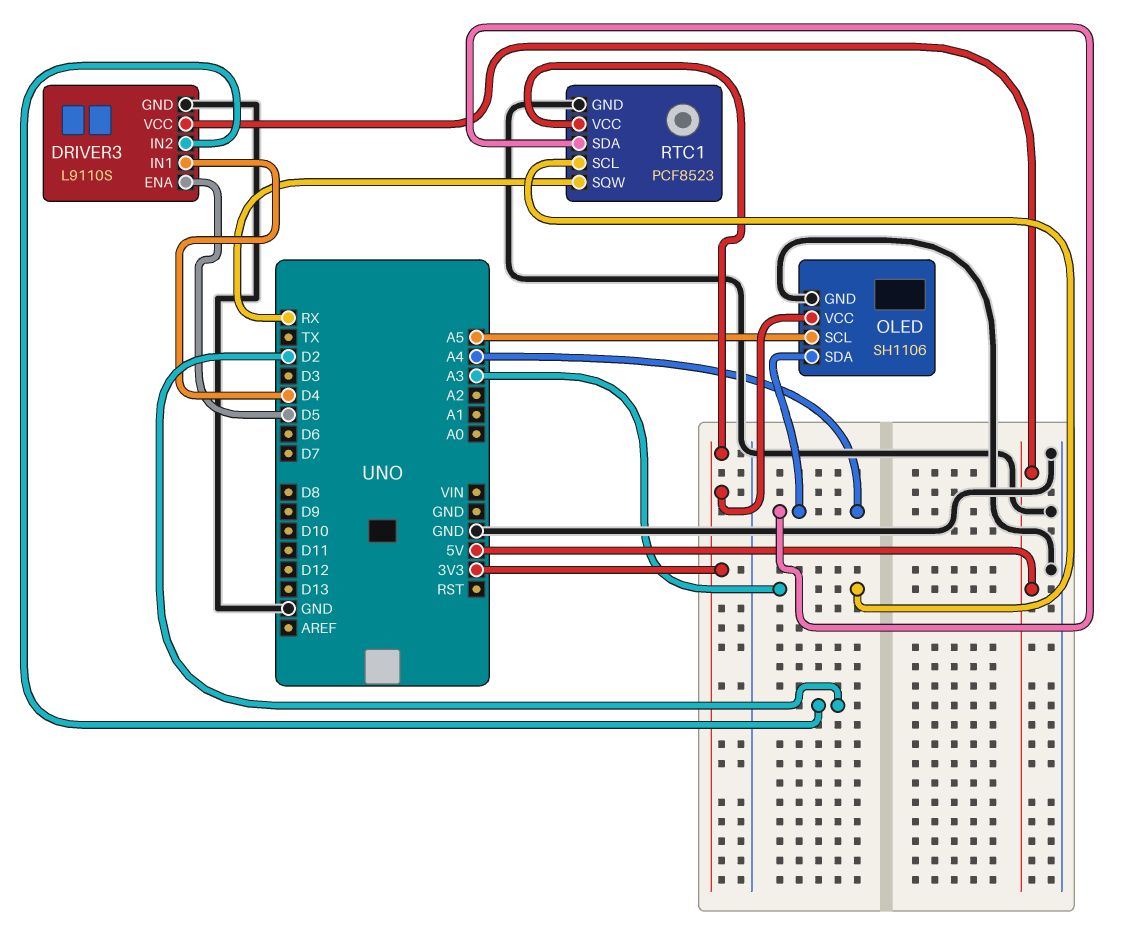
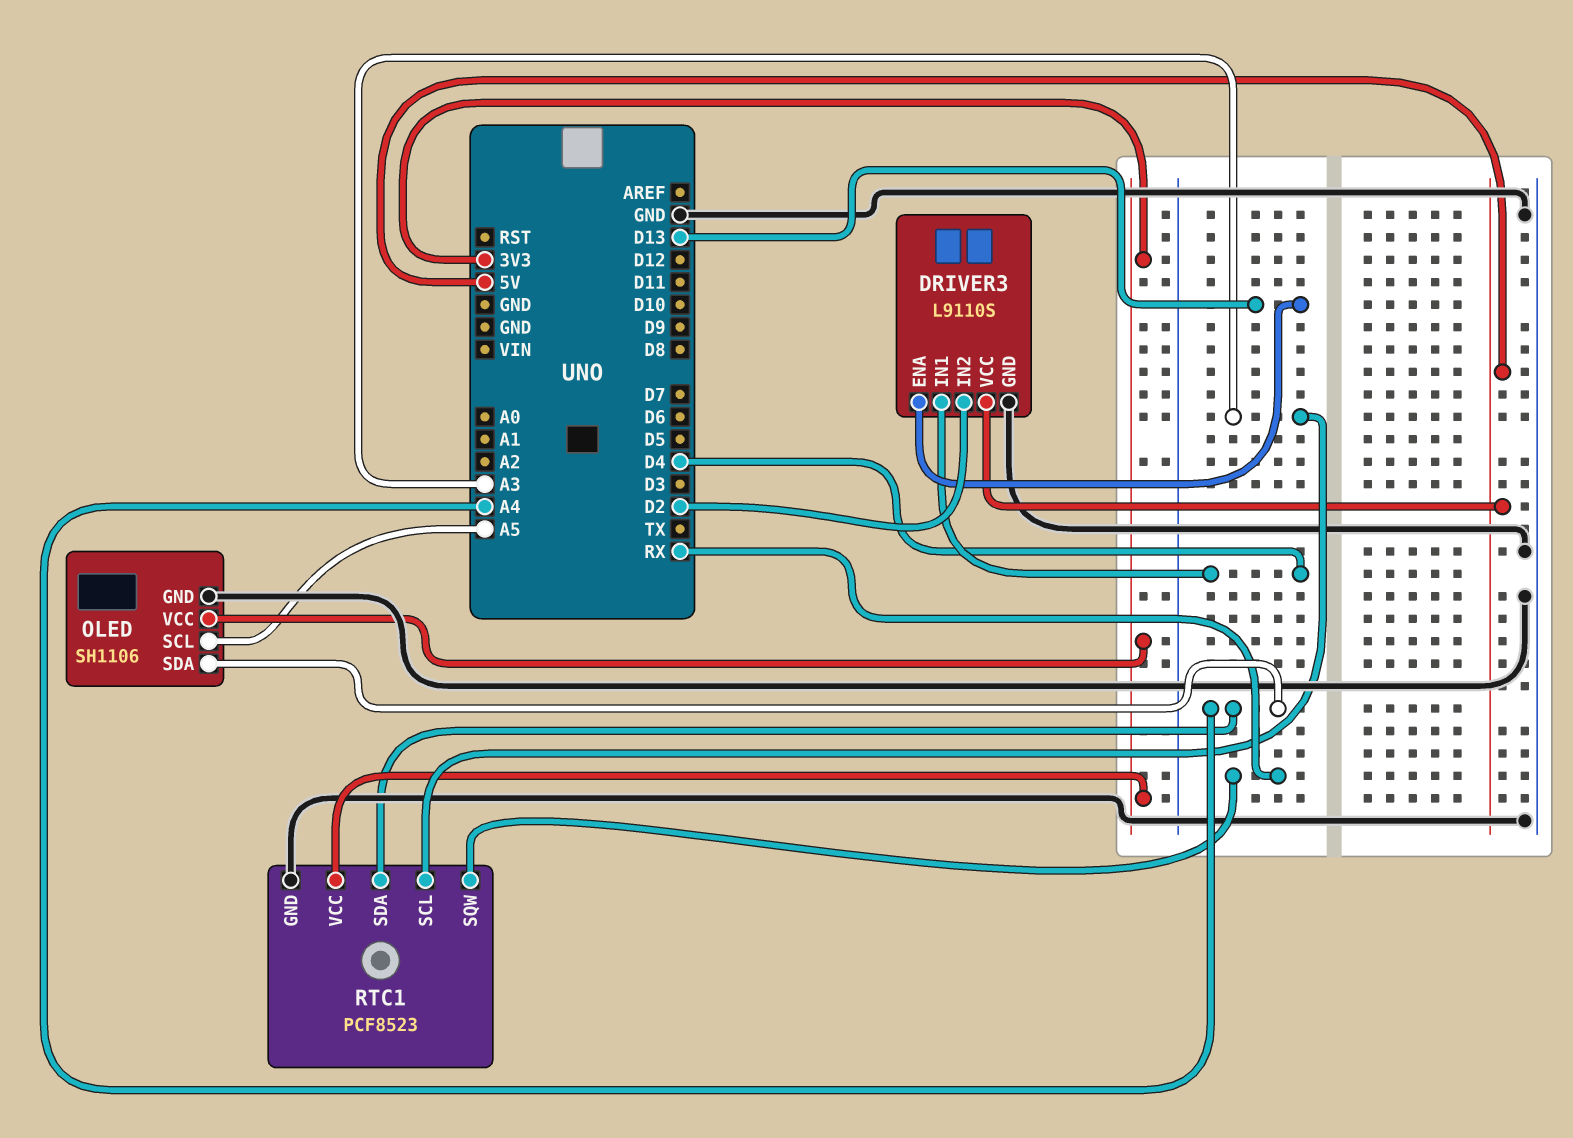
DRIVER3 pin ENA: D5 -> D13

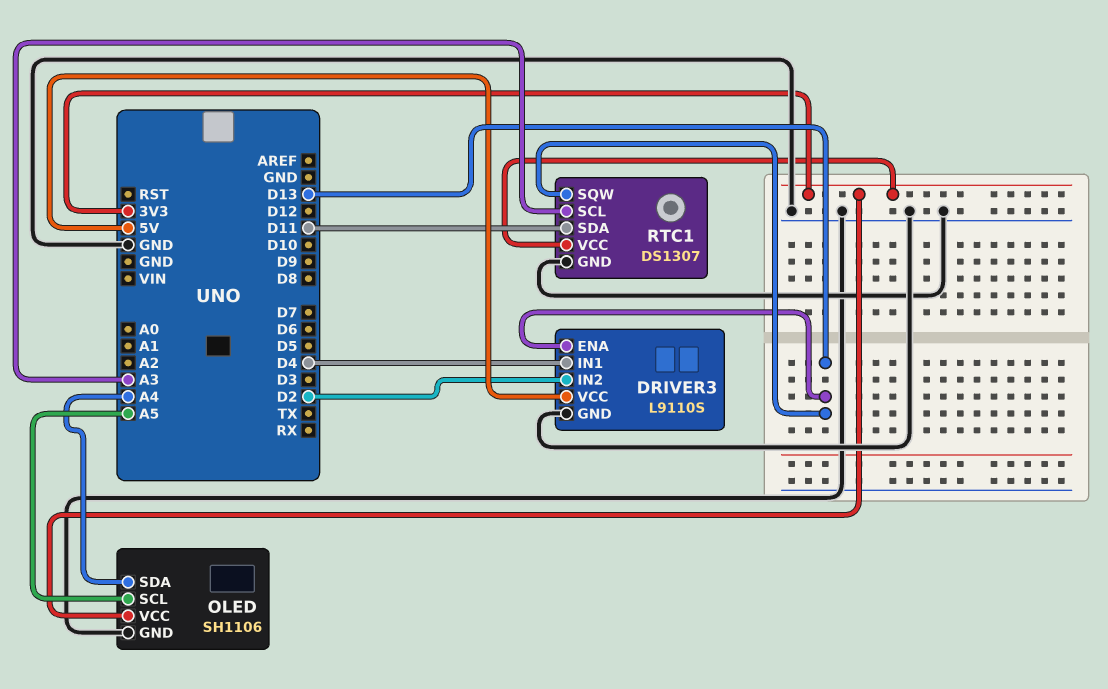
RTC1: PCF8523 -> DS1307
RTC1 pin SDA: A4 -> D11
RTC1 pin SQW: RX -> D13

